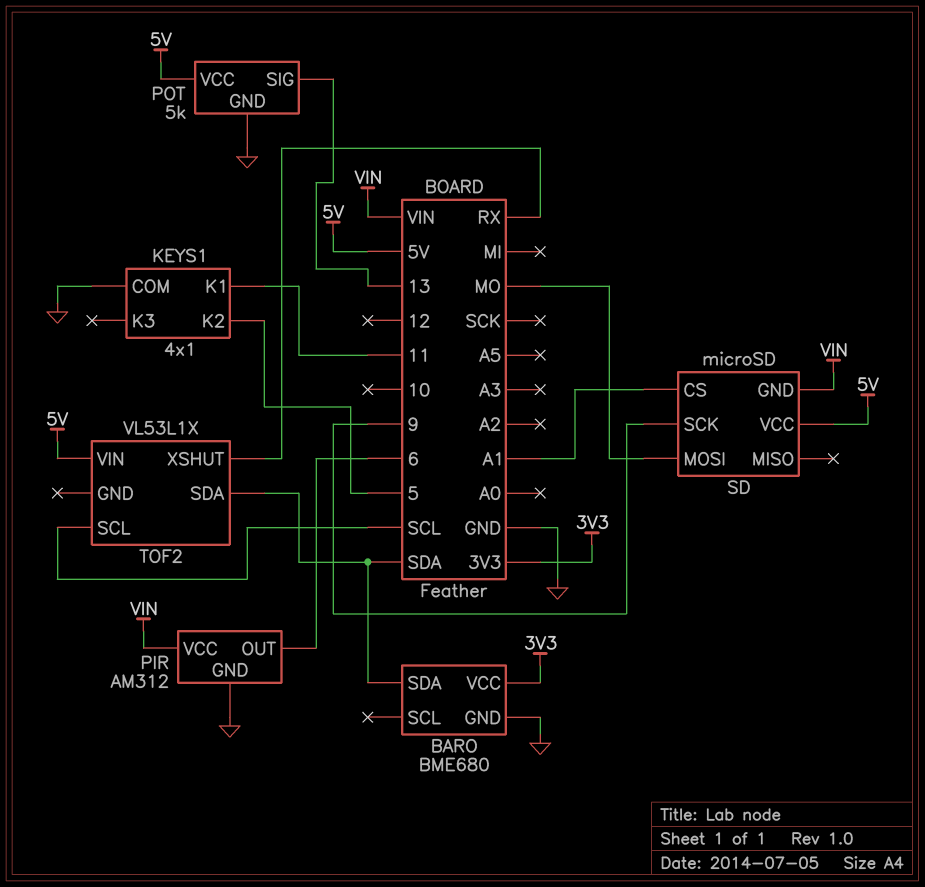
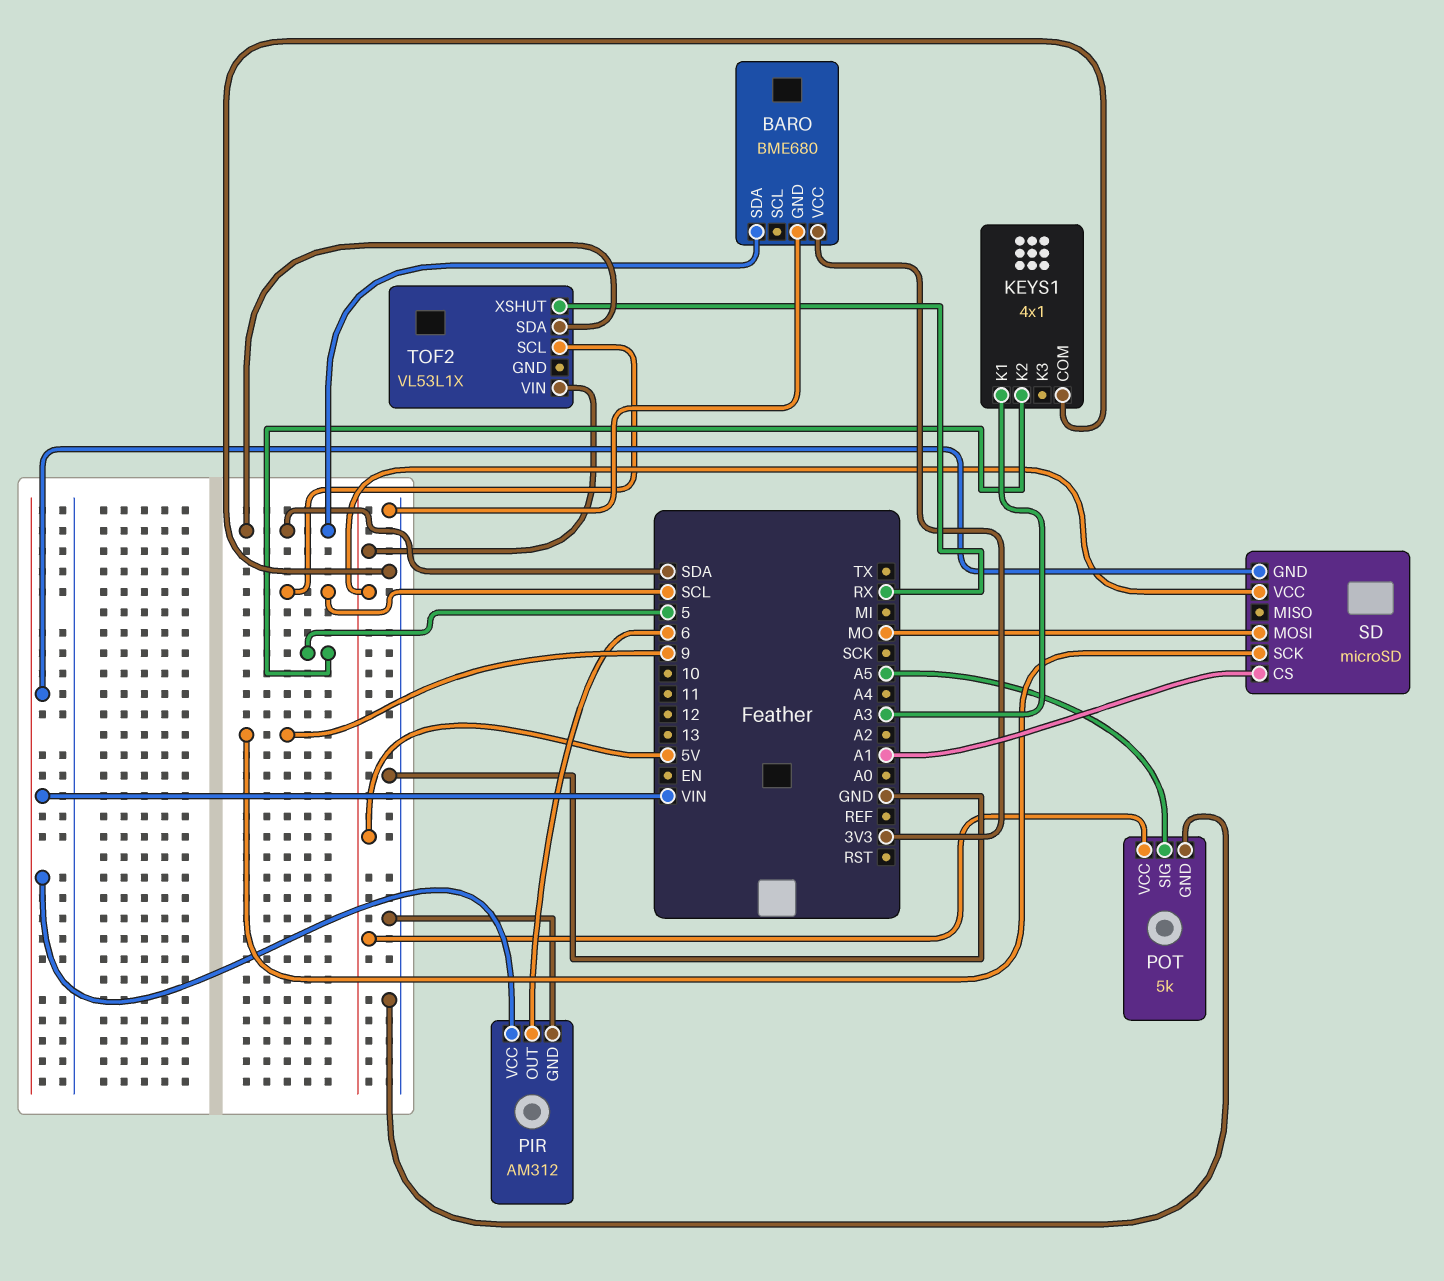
KEYS1 pin K1: 11 -> A3
POT pin SIG: 13 -> A5

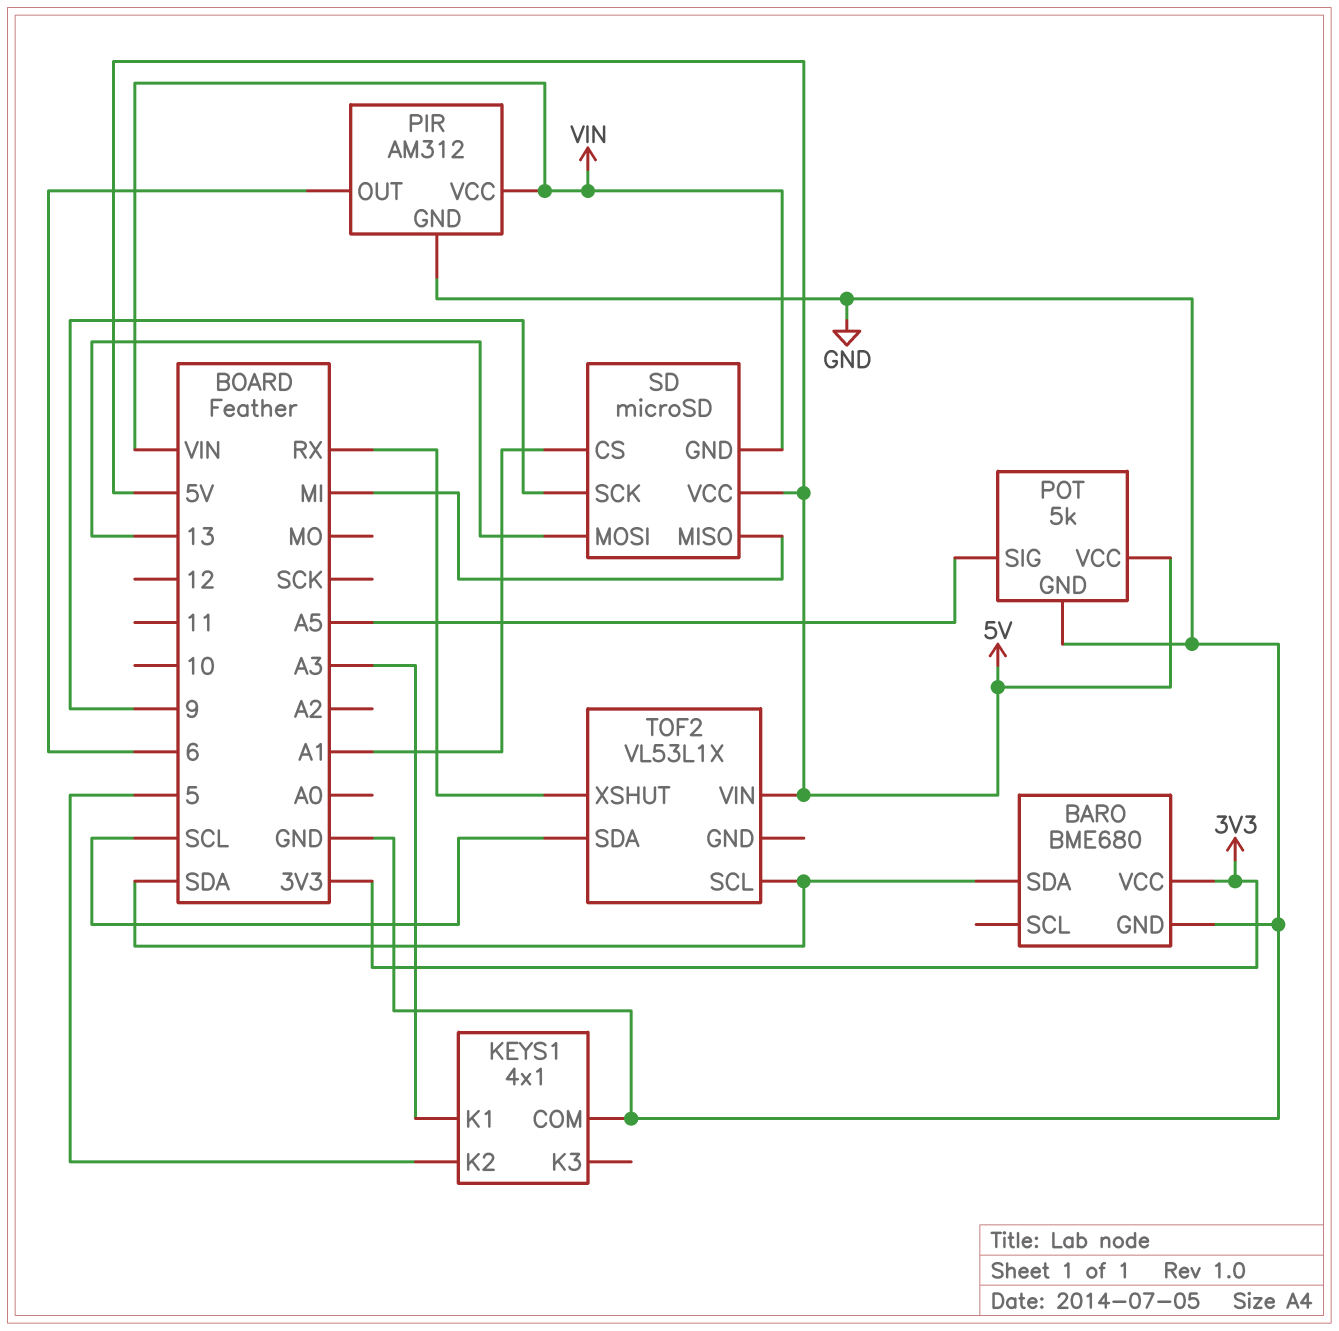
SD pin MISO: none -> MI
SD pin MOSI: MO -> 13
TOF2 pin SCL: SCL -> SDA
TOF2 pin SDA: SDA -> SCL

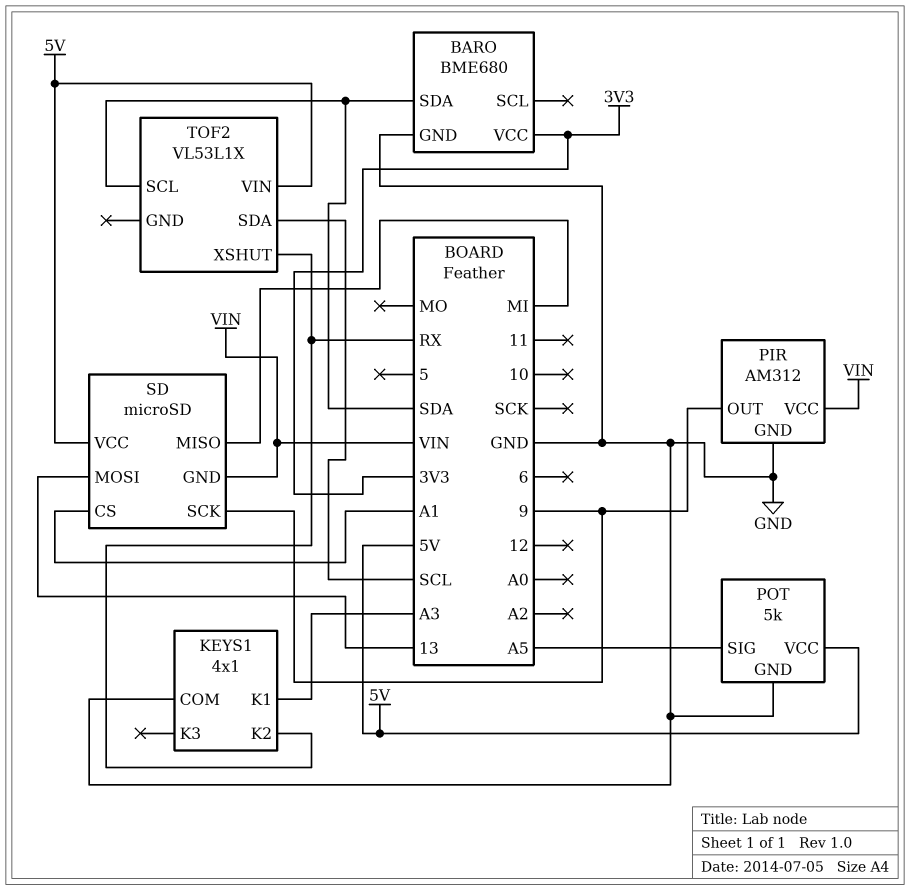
KEYS1 pin K2: 5 -> RX
PIR pin OUT: 6 -> 9

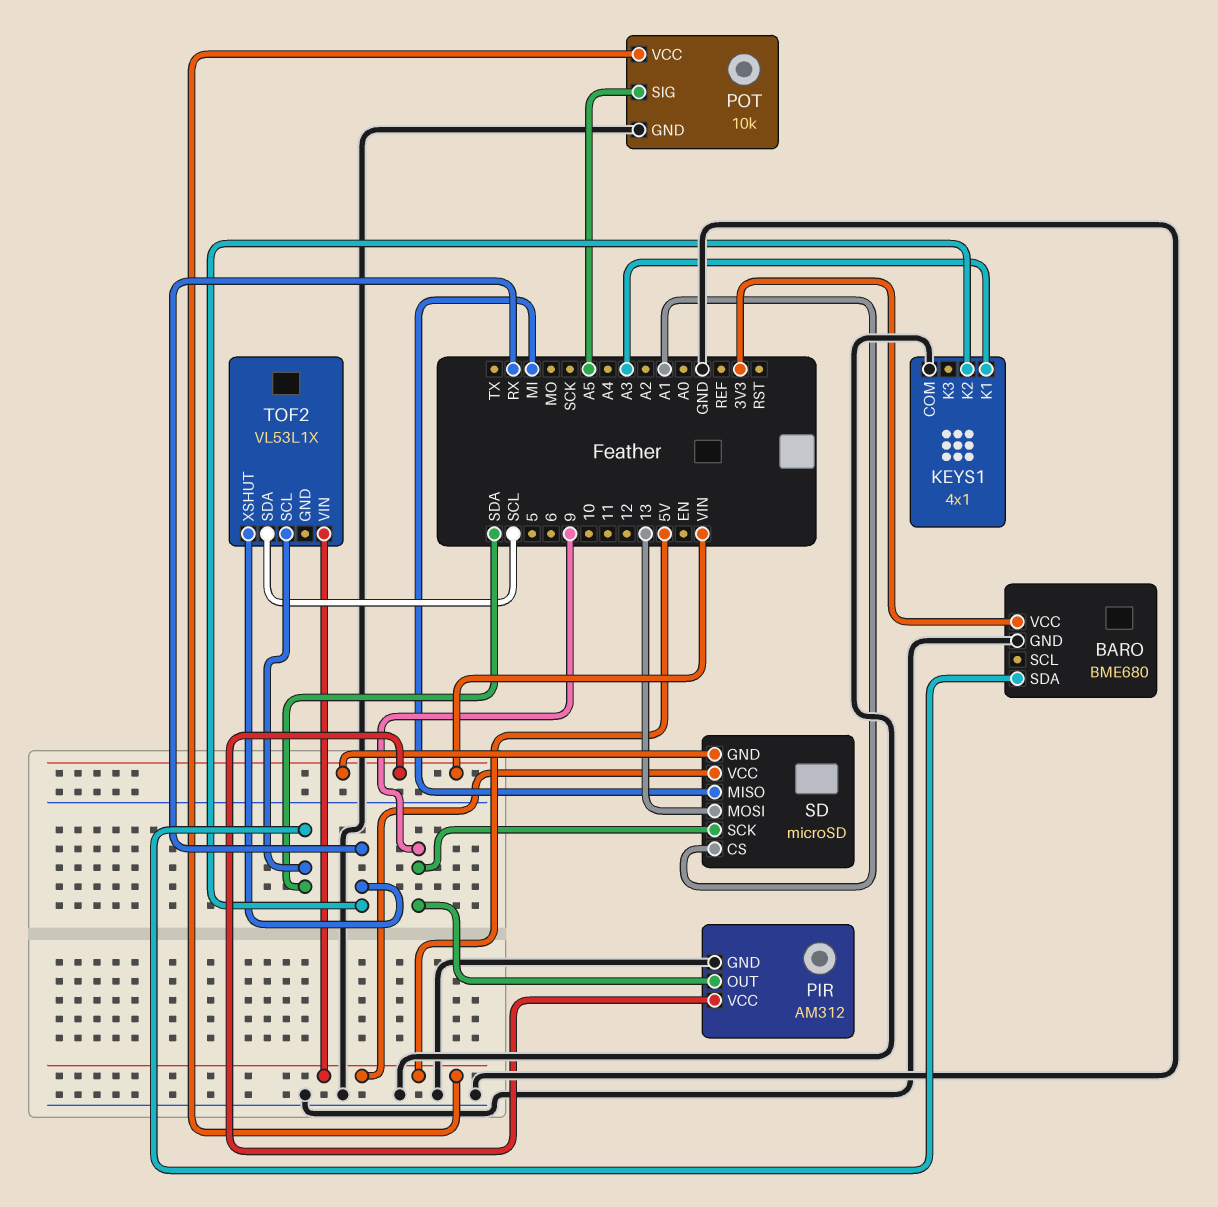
POT: 5k -> 10k

